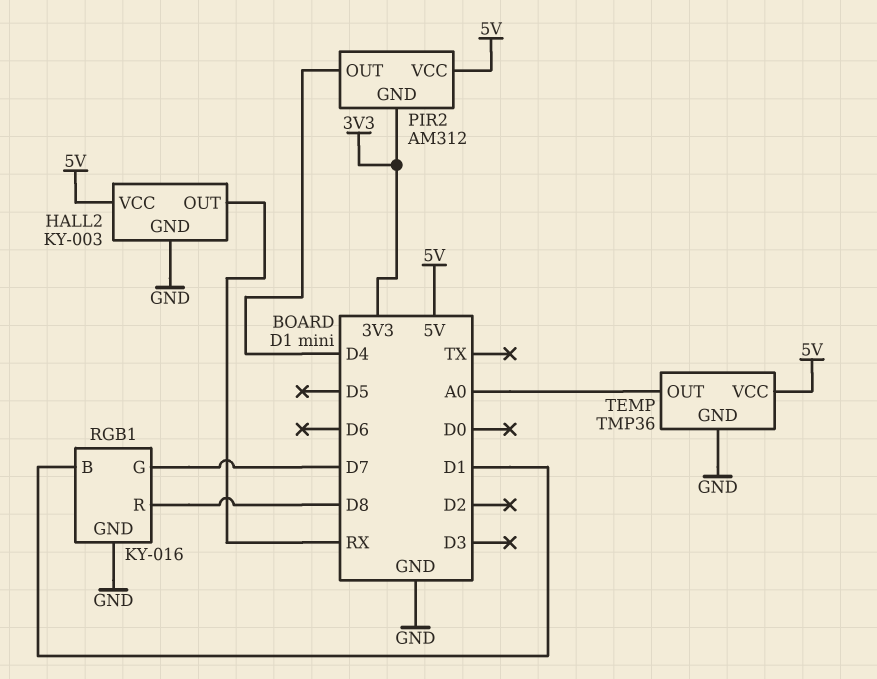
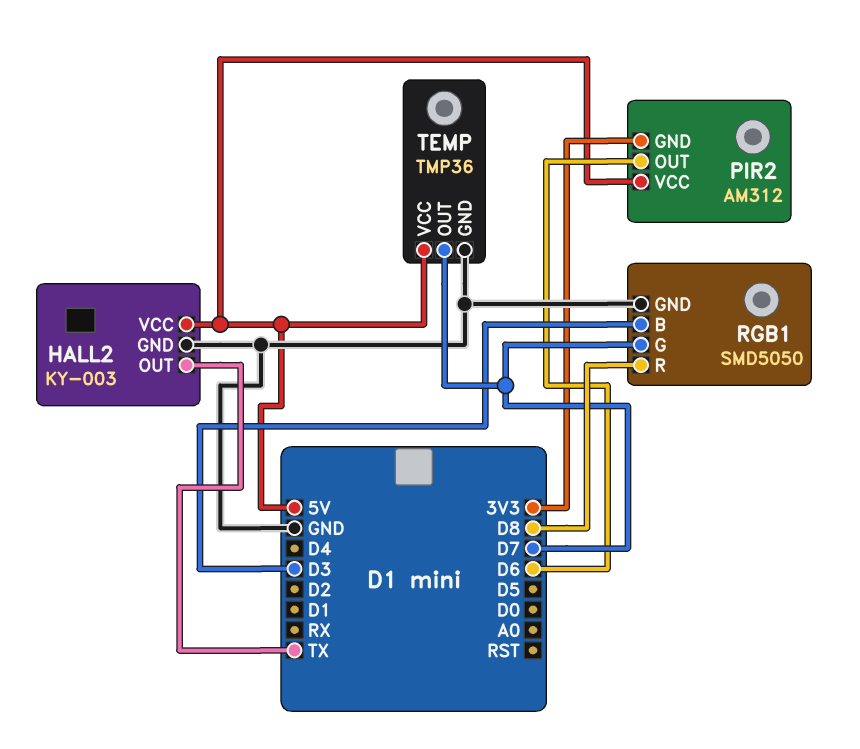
HALL2 pin OUT: RX -> TX
PIR2 pin OUT: D4 -> D6
RGB1: KY-016 -> SMD5050
RGB1 pin B: D1 -> D3
TEMP pin OUT: A0 -> D7

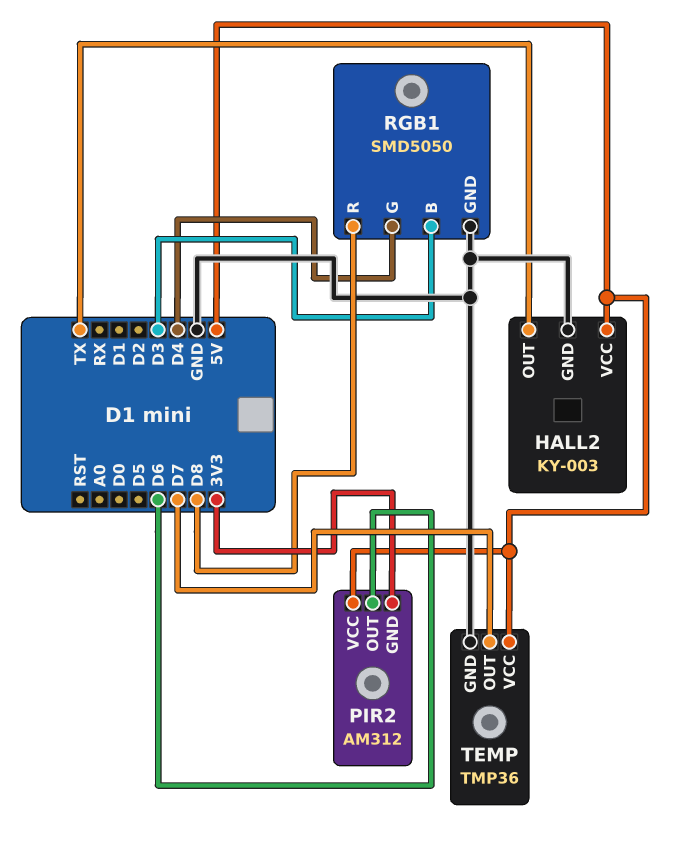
RGB1 pin G: D7 -> D4

